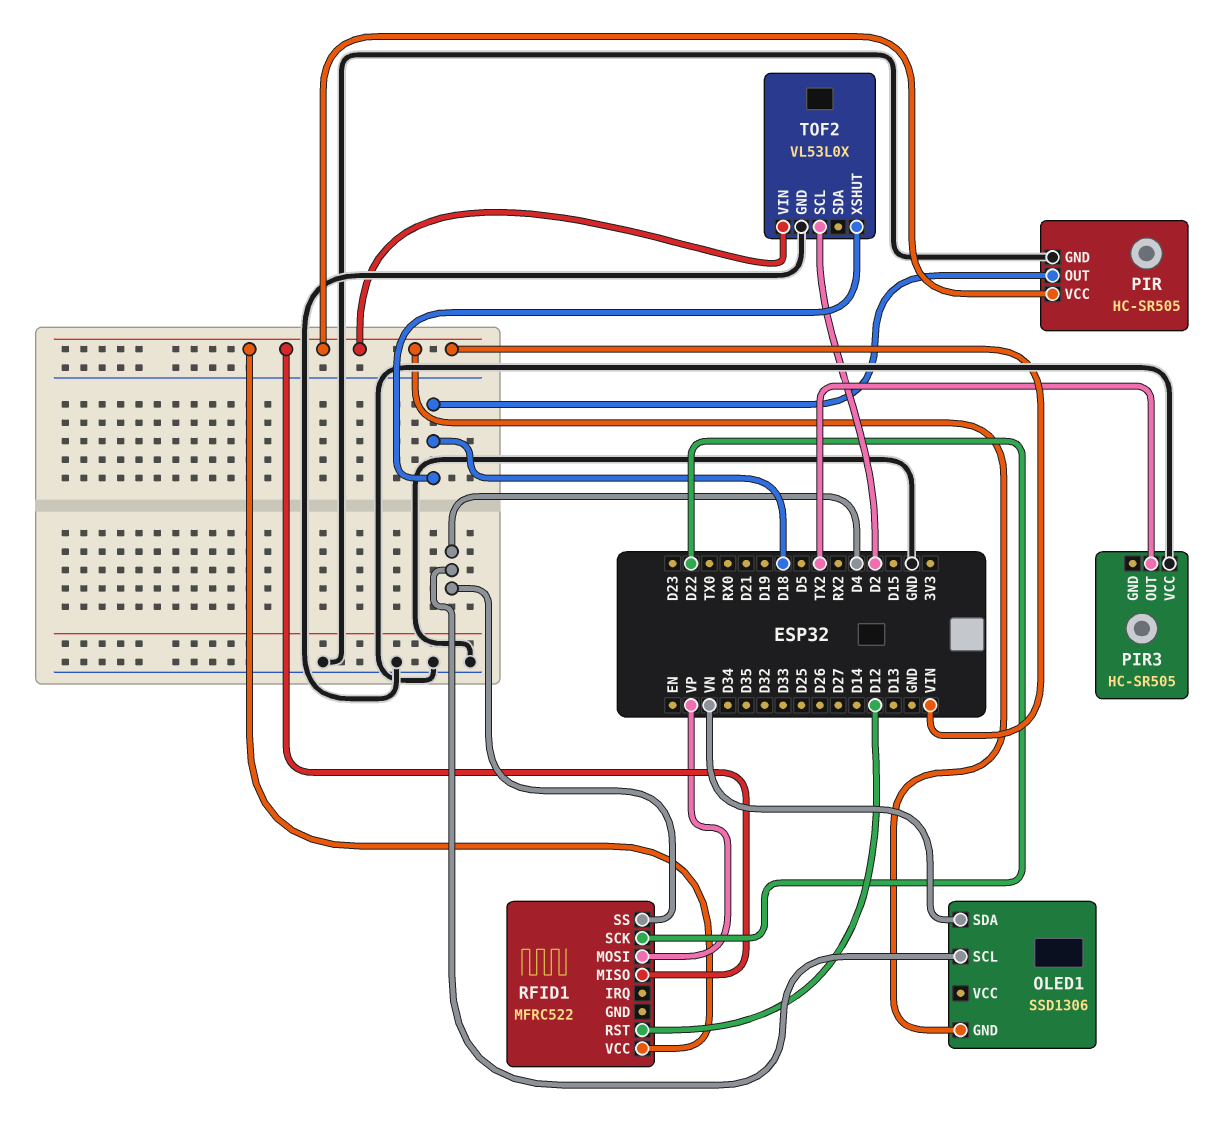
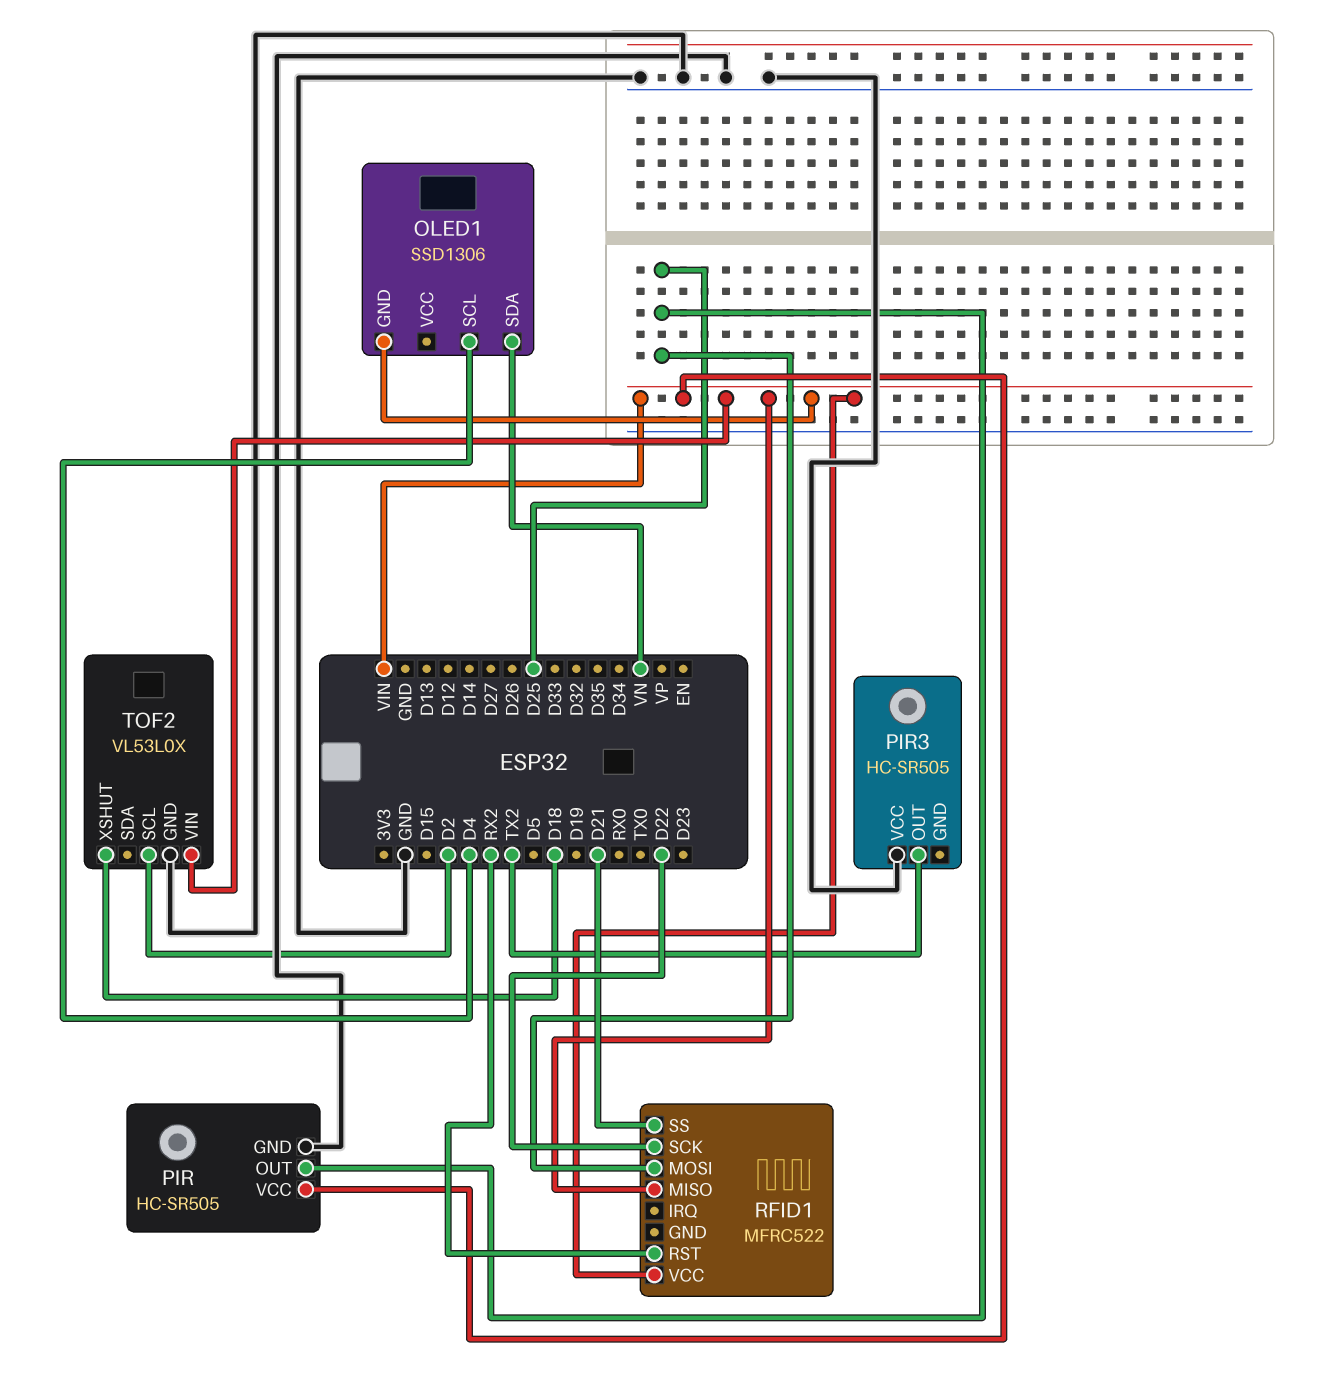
PIR pin OUT: D18 -> D25
RFID1 pin MOSI: VP -> D25
RFID1 pin RST: D12 -> RX2
RFID1 pin SS: D4 -> D21

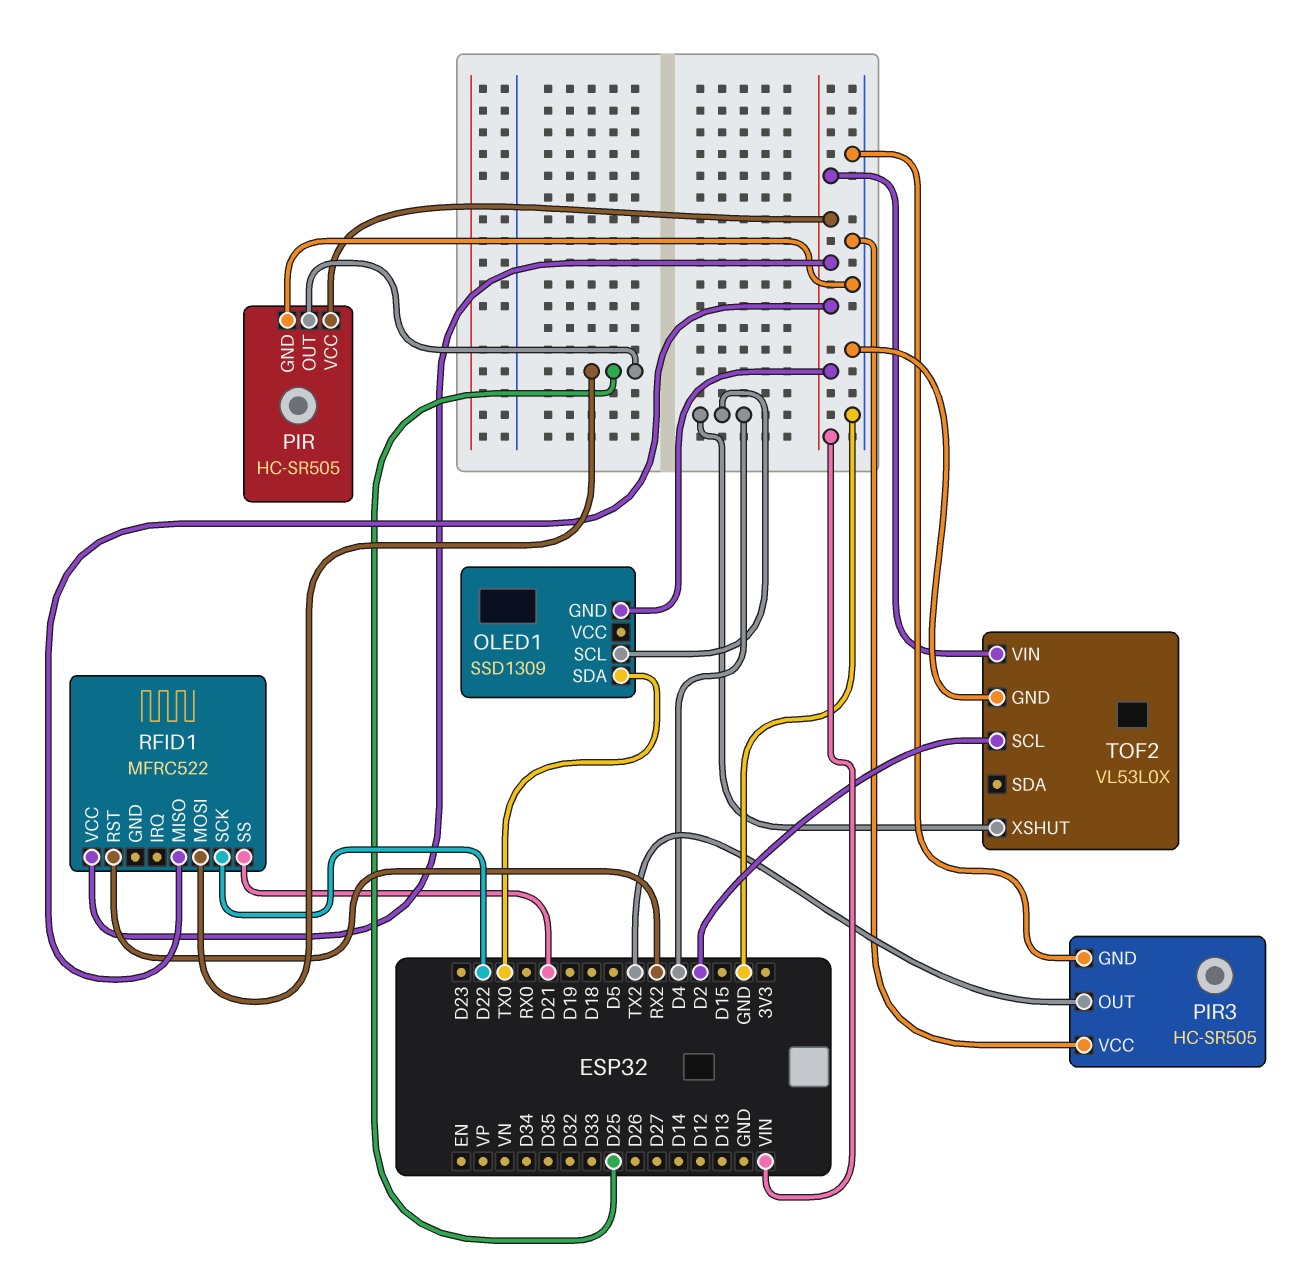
OLED1: SSD1306 -> SSD1309
OLED1 pin SDA: VN -> TX0
PIR3 pin GND: none -> GND
TOF2 pin XSHUT: D18 -> D4

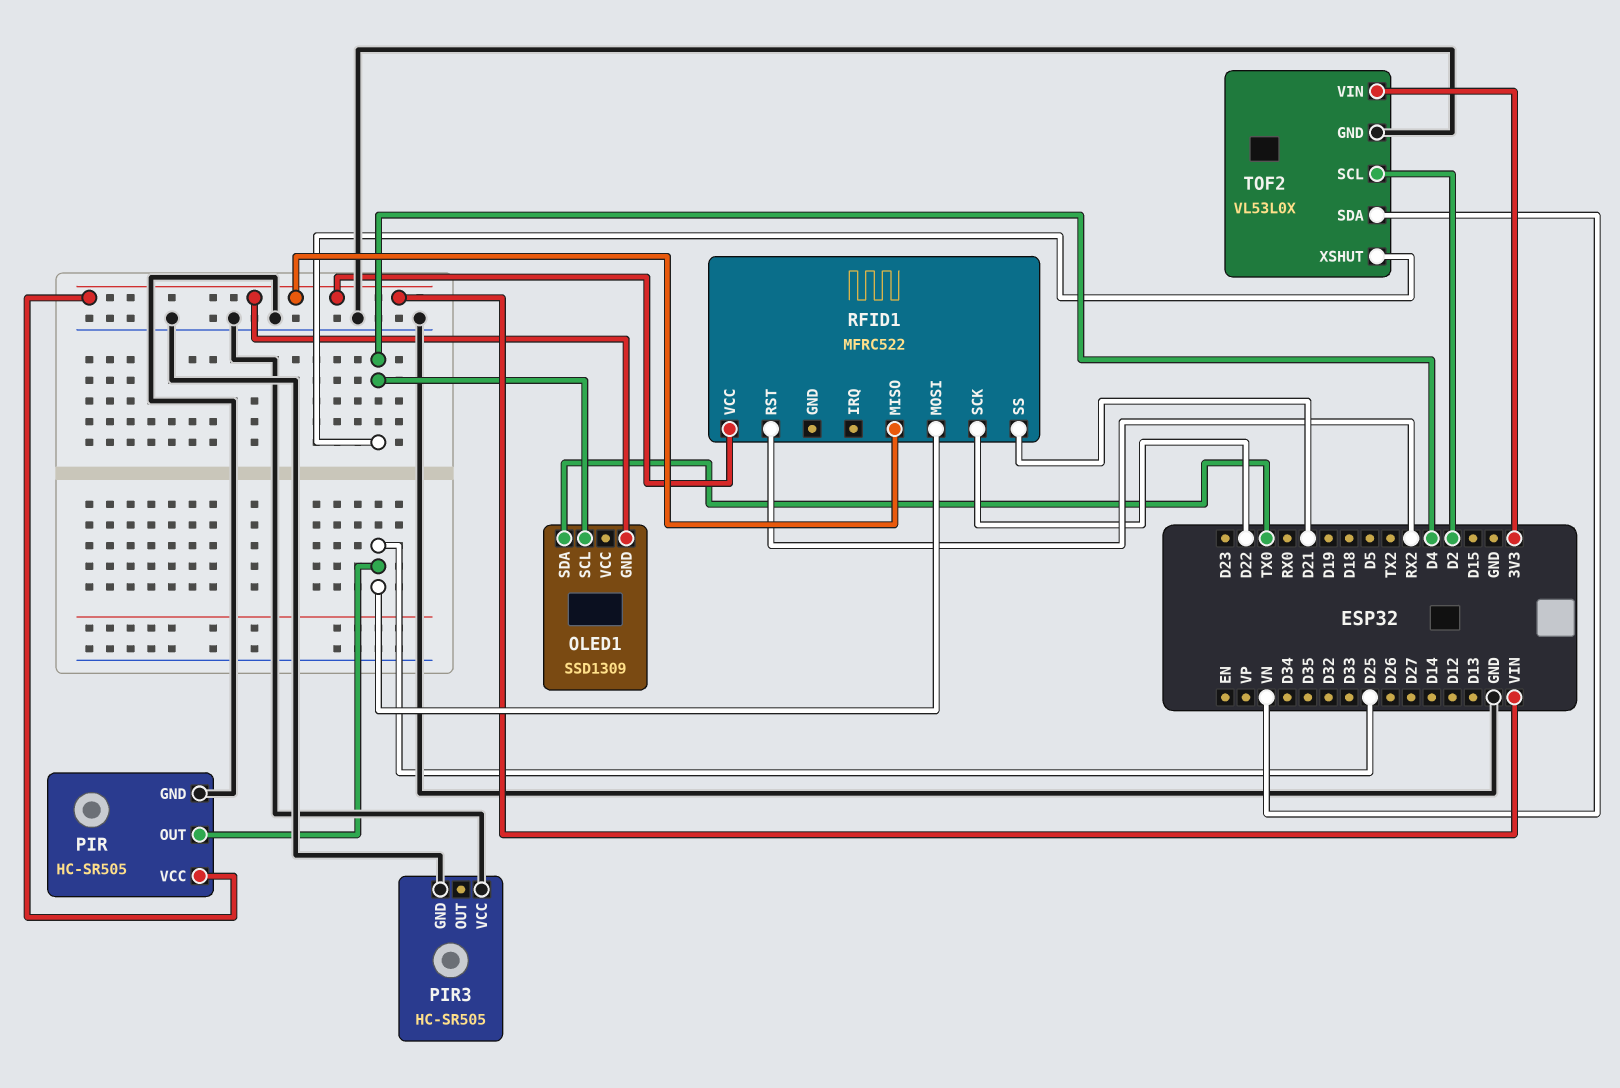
PIR3 pin OUT: TX2 -> none
TOF2 pin SDA: none -> VN
TOF2 pin VIN: VIN -> 3V3

